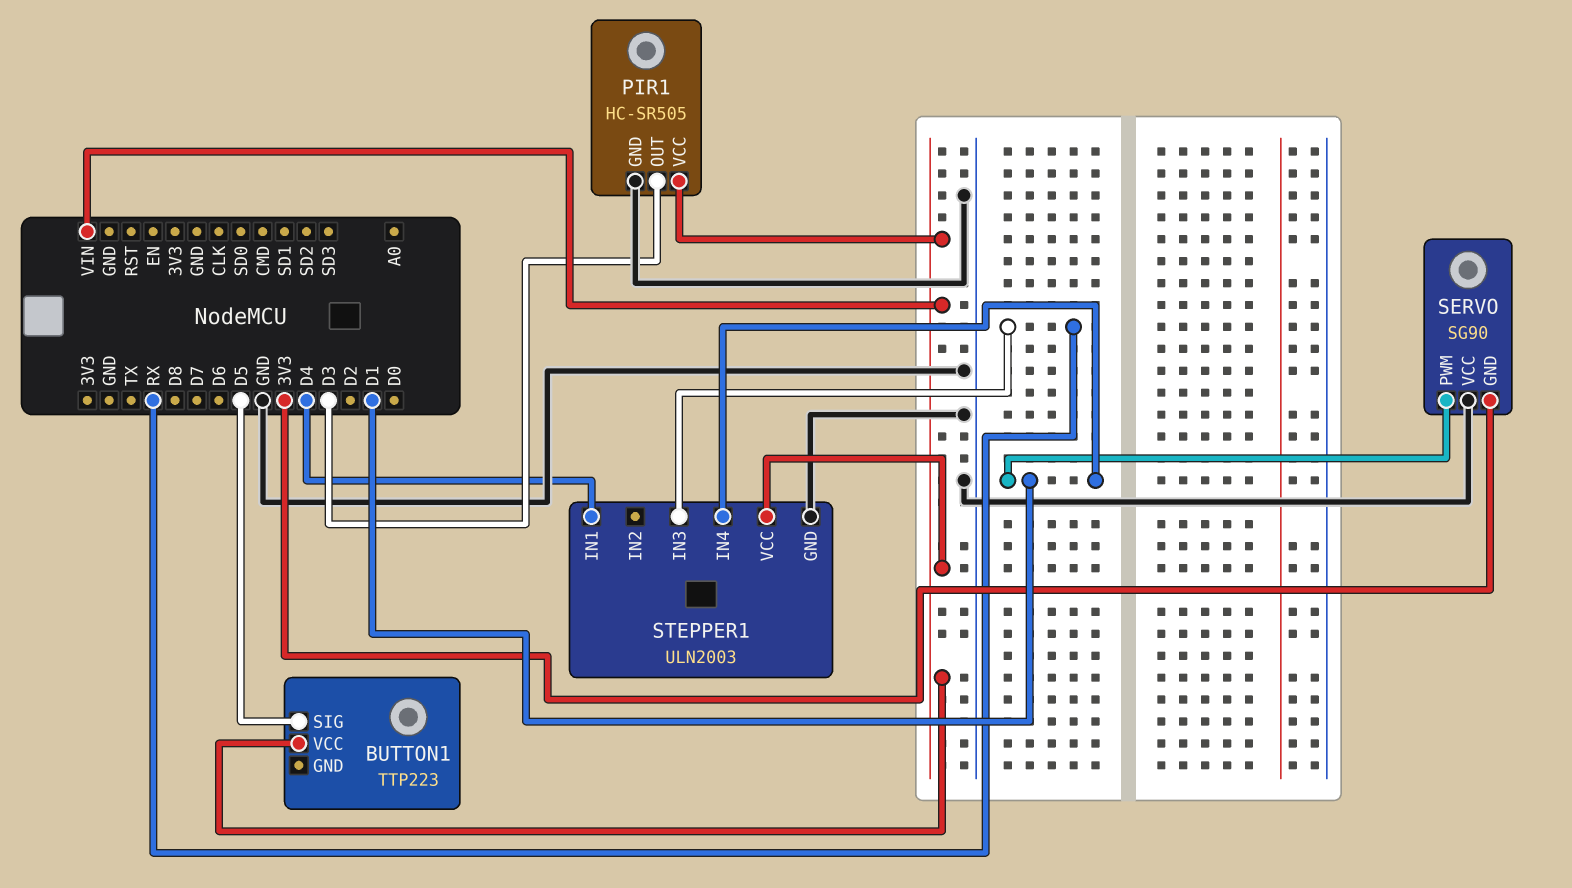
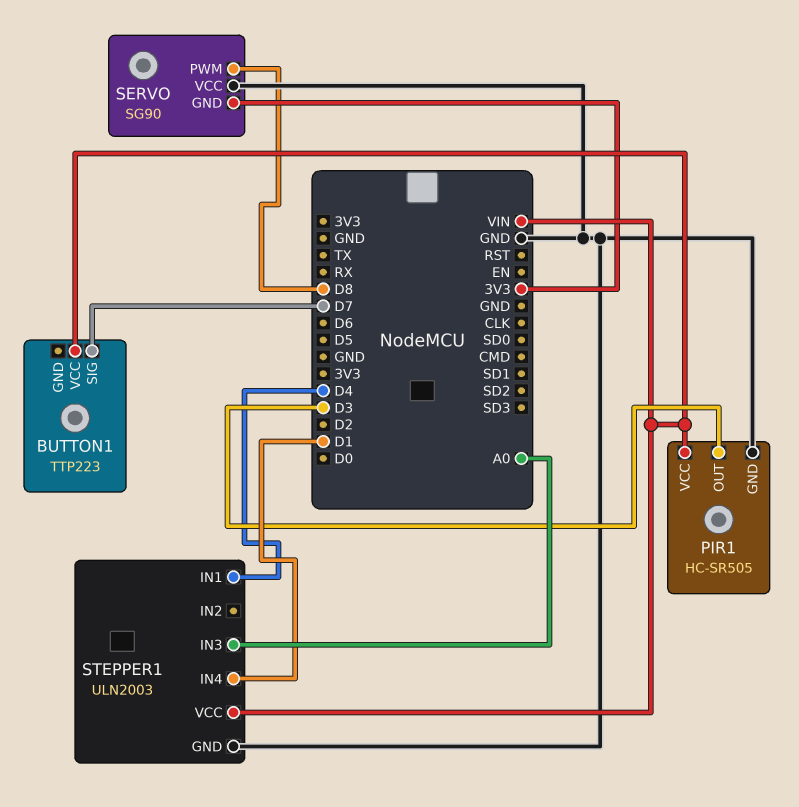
BUTTON1 pin SIG: D5 -> D7
SERVO pin PWM: D1 -> D8
STEPPER1 pin IN3: RX -> A0

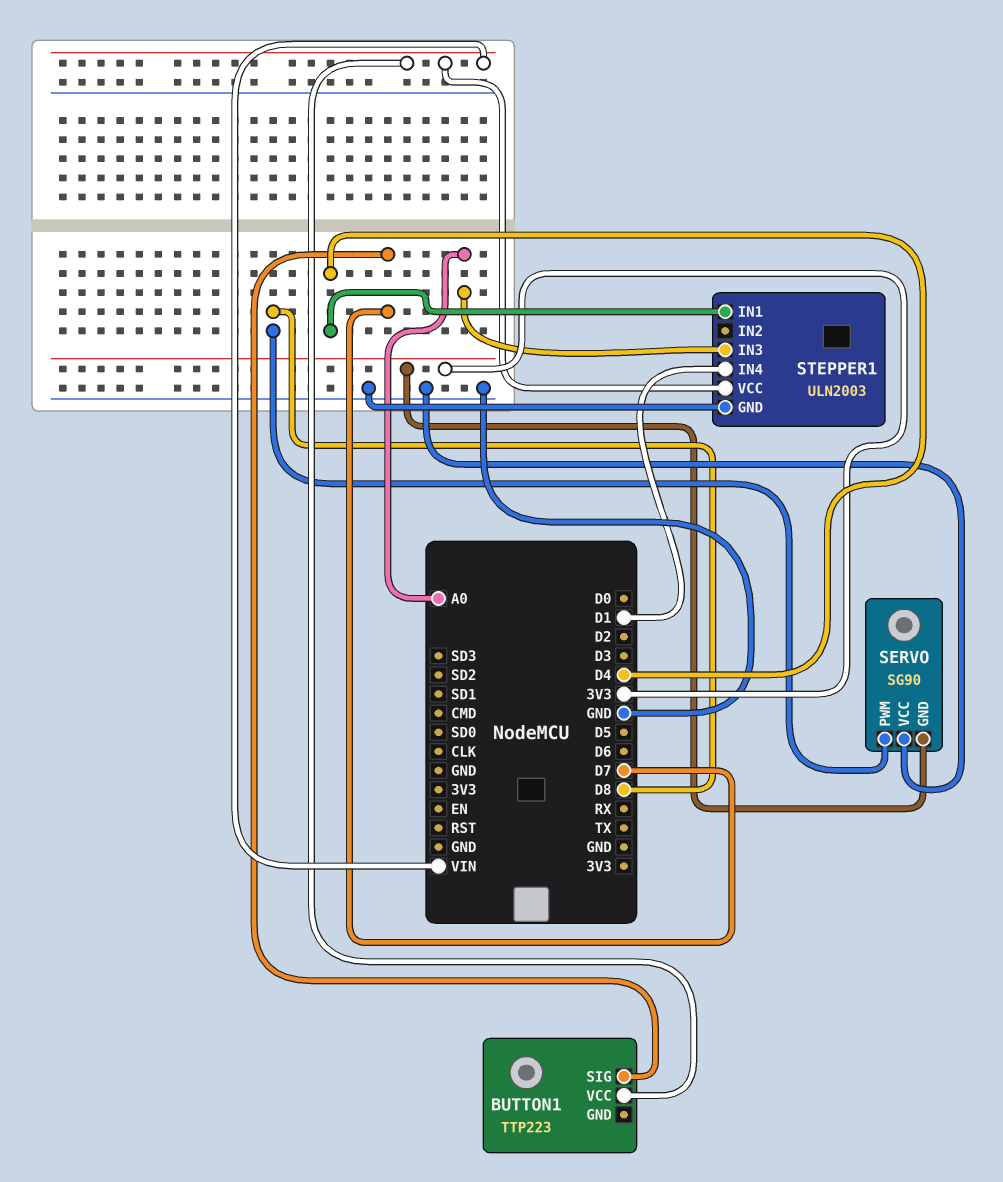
PIR1: HC-SR505 -> none
PIR1 pin GND: GND -> none
PIR1 pin OUT: D3 -> none
PIR1 pin VCC: VIN -> none

